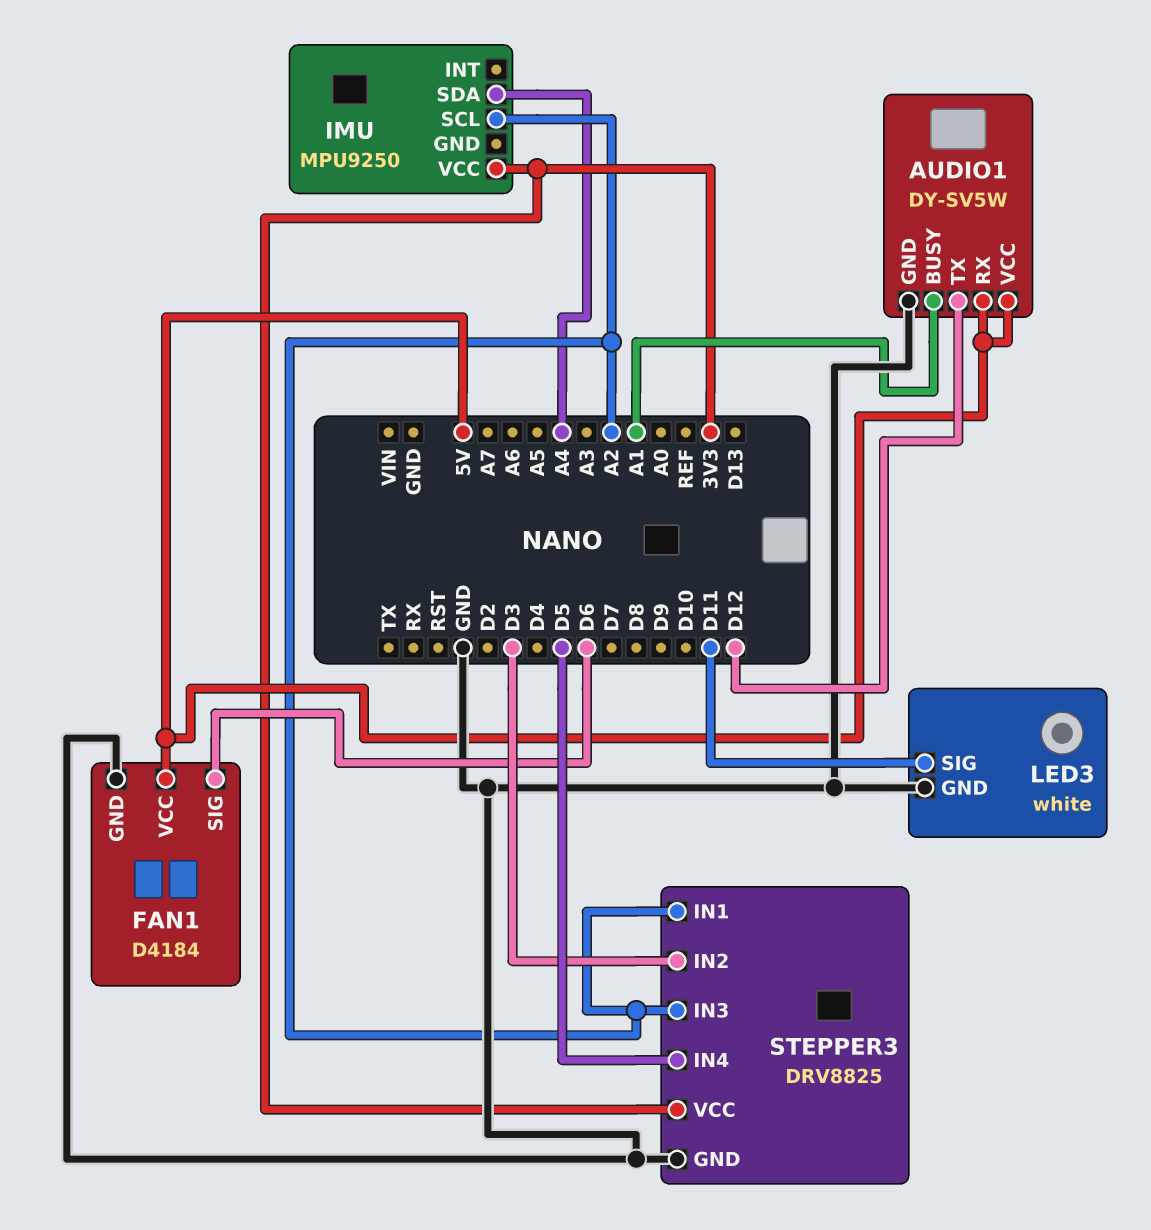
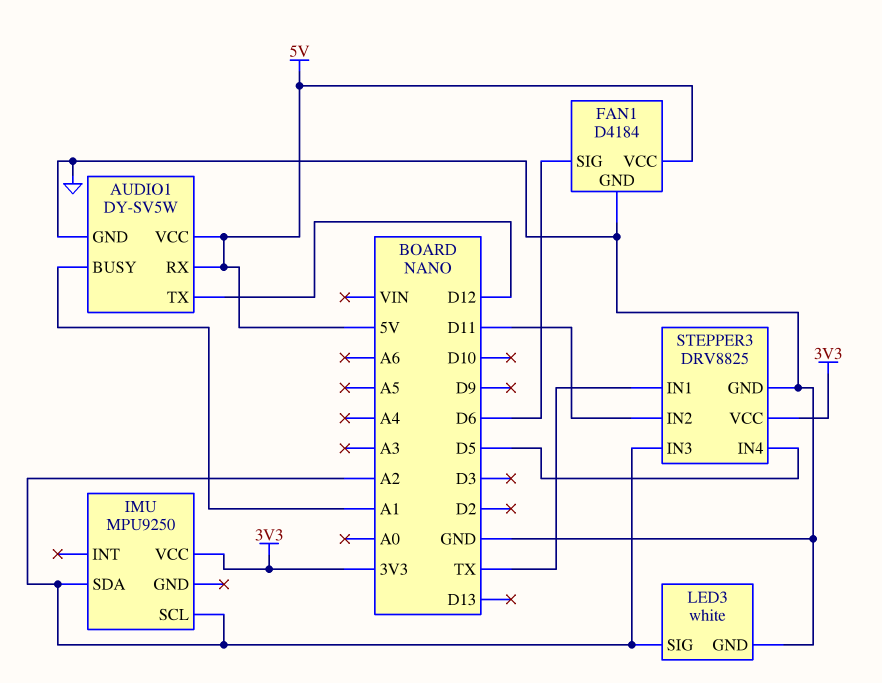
IMU pin SDA: A4 -> A2
LED3 pin SIG: D11 -> A2
STEPPER3 pin IN1: A2 -> TX
STEPPER3 pin IN2: D3 -> D11

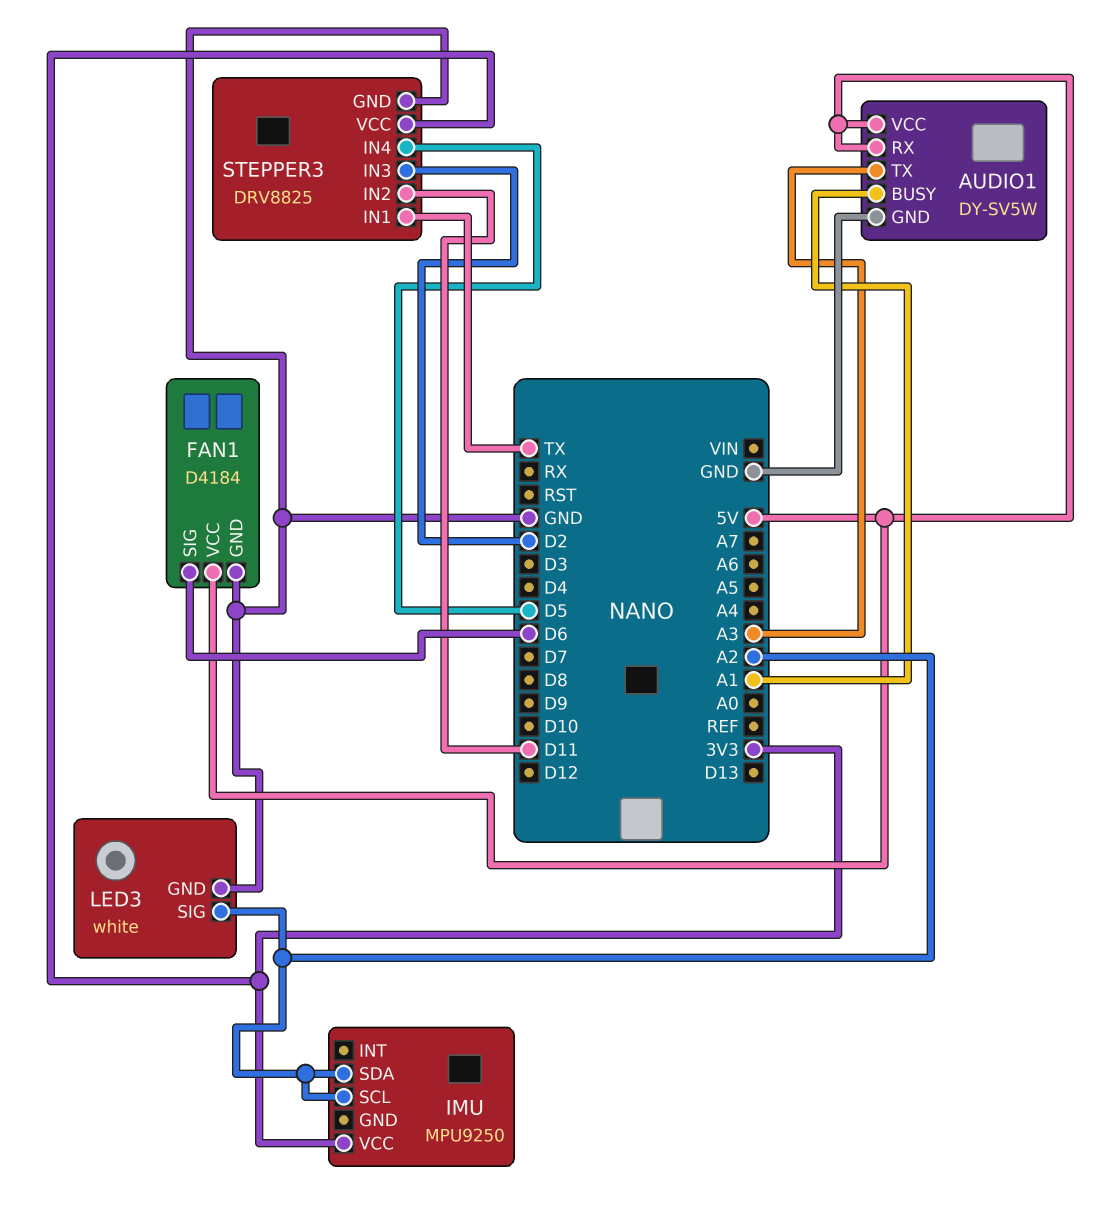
AUDIO1 pin TX: D12 -> A3
STEPPER3 pin IN3: A2 -> D2

